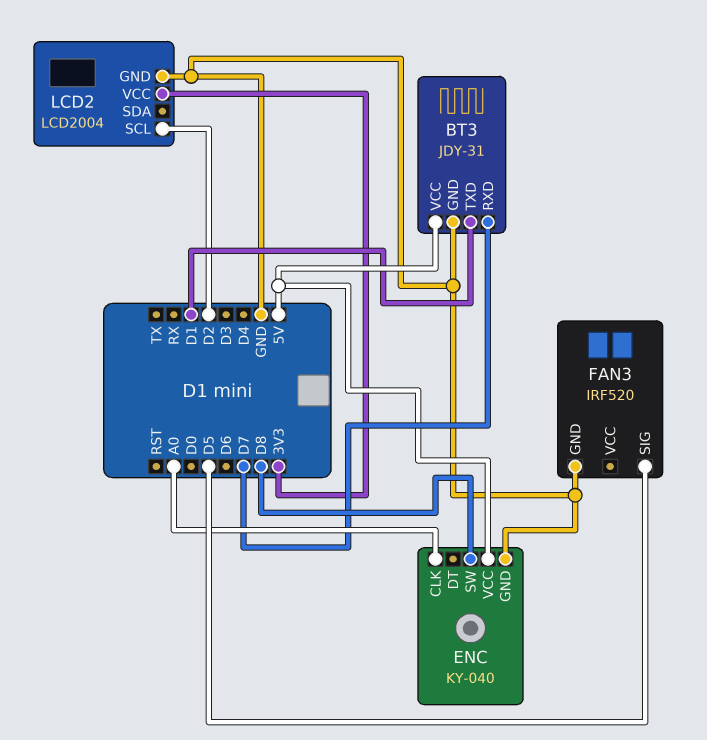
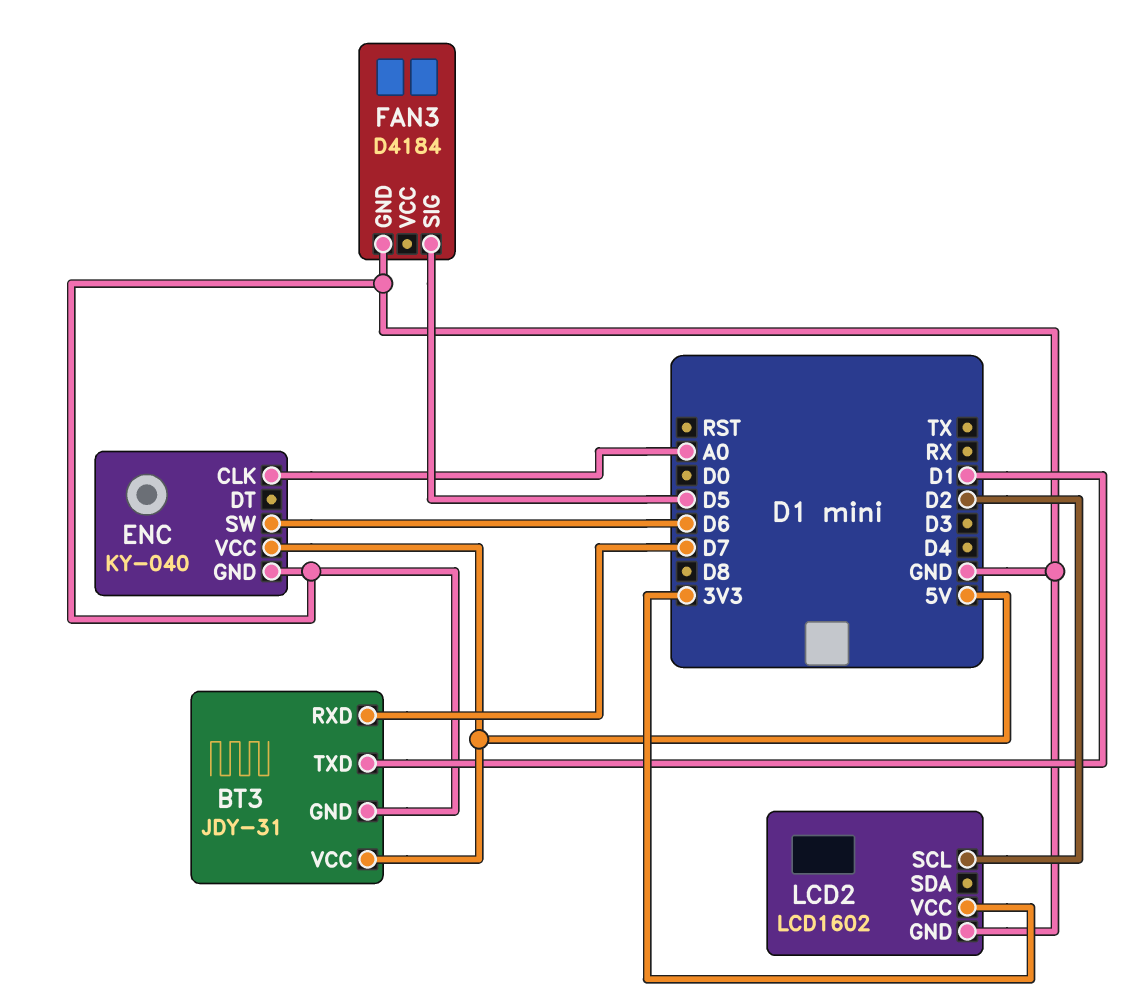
ENC pin SW: D8 -> D6
FAN3: IRF520 -> D4184
LCD2: LCD2004 -> LCD1602

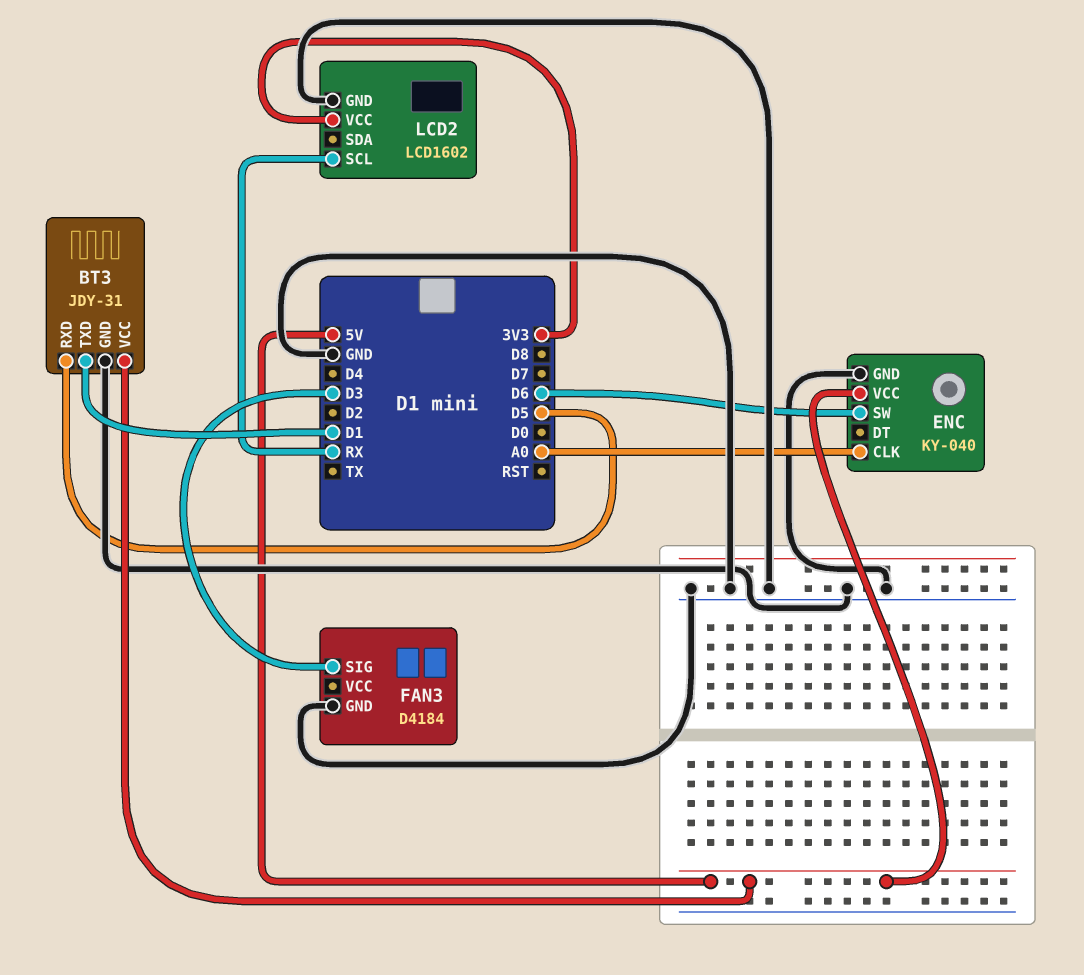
BT3 pin RXD: D7 -> D5
FAN3 pin SIG: D5 -> D3
LCD2 pin SCL: D2 -> RX

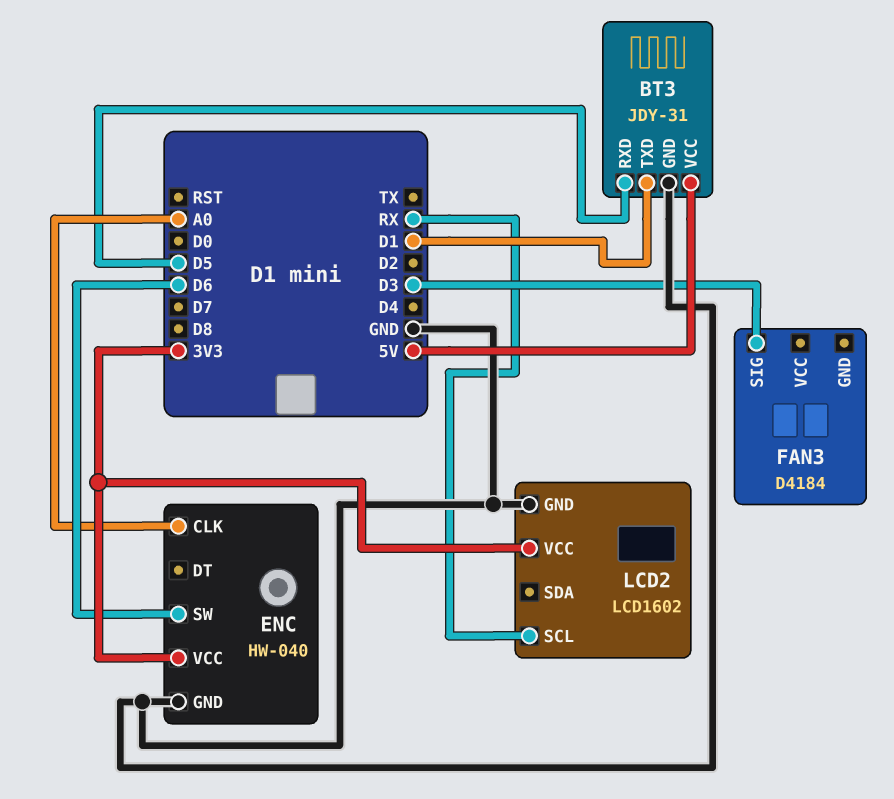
ENC: KY-040 -> HW-040
ENC pin VCC: 5V -> 3V3
FAN3 pin GND: GND -> none

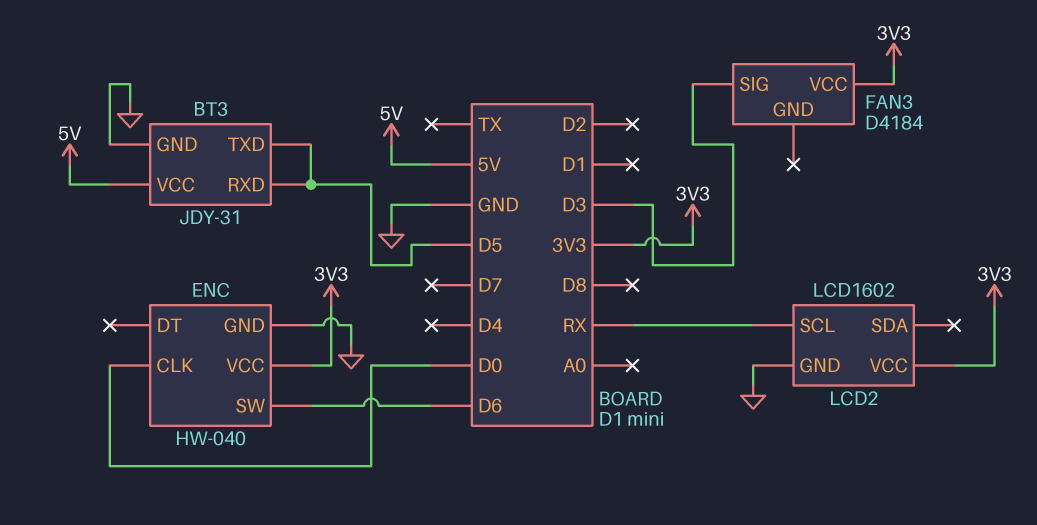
BT3 pin TXD: D1 -> D5
ENC pin CLK: A0 -> D0
FAN3 pin VCC: none -> 3V3

